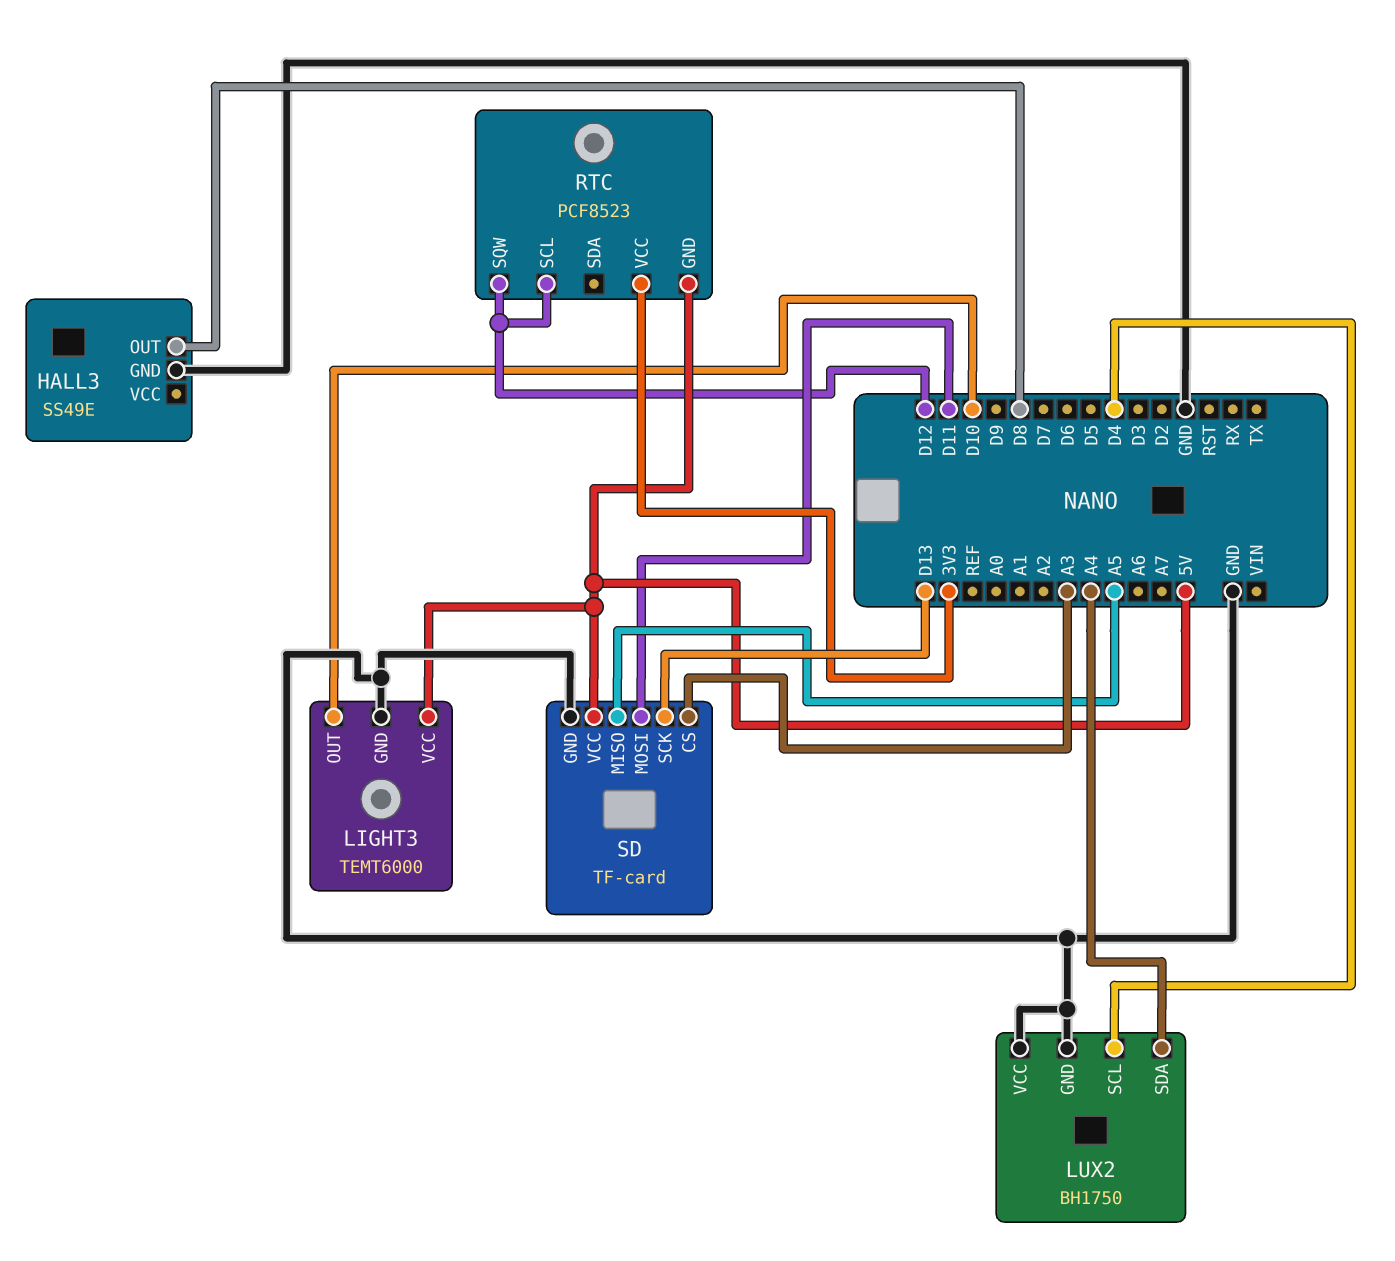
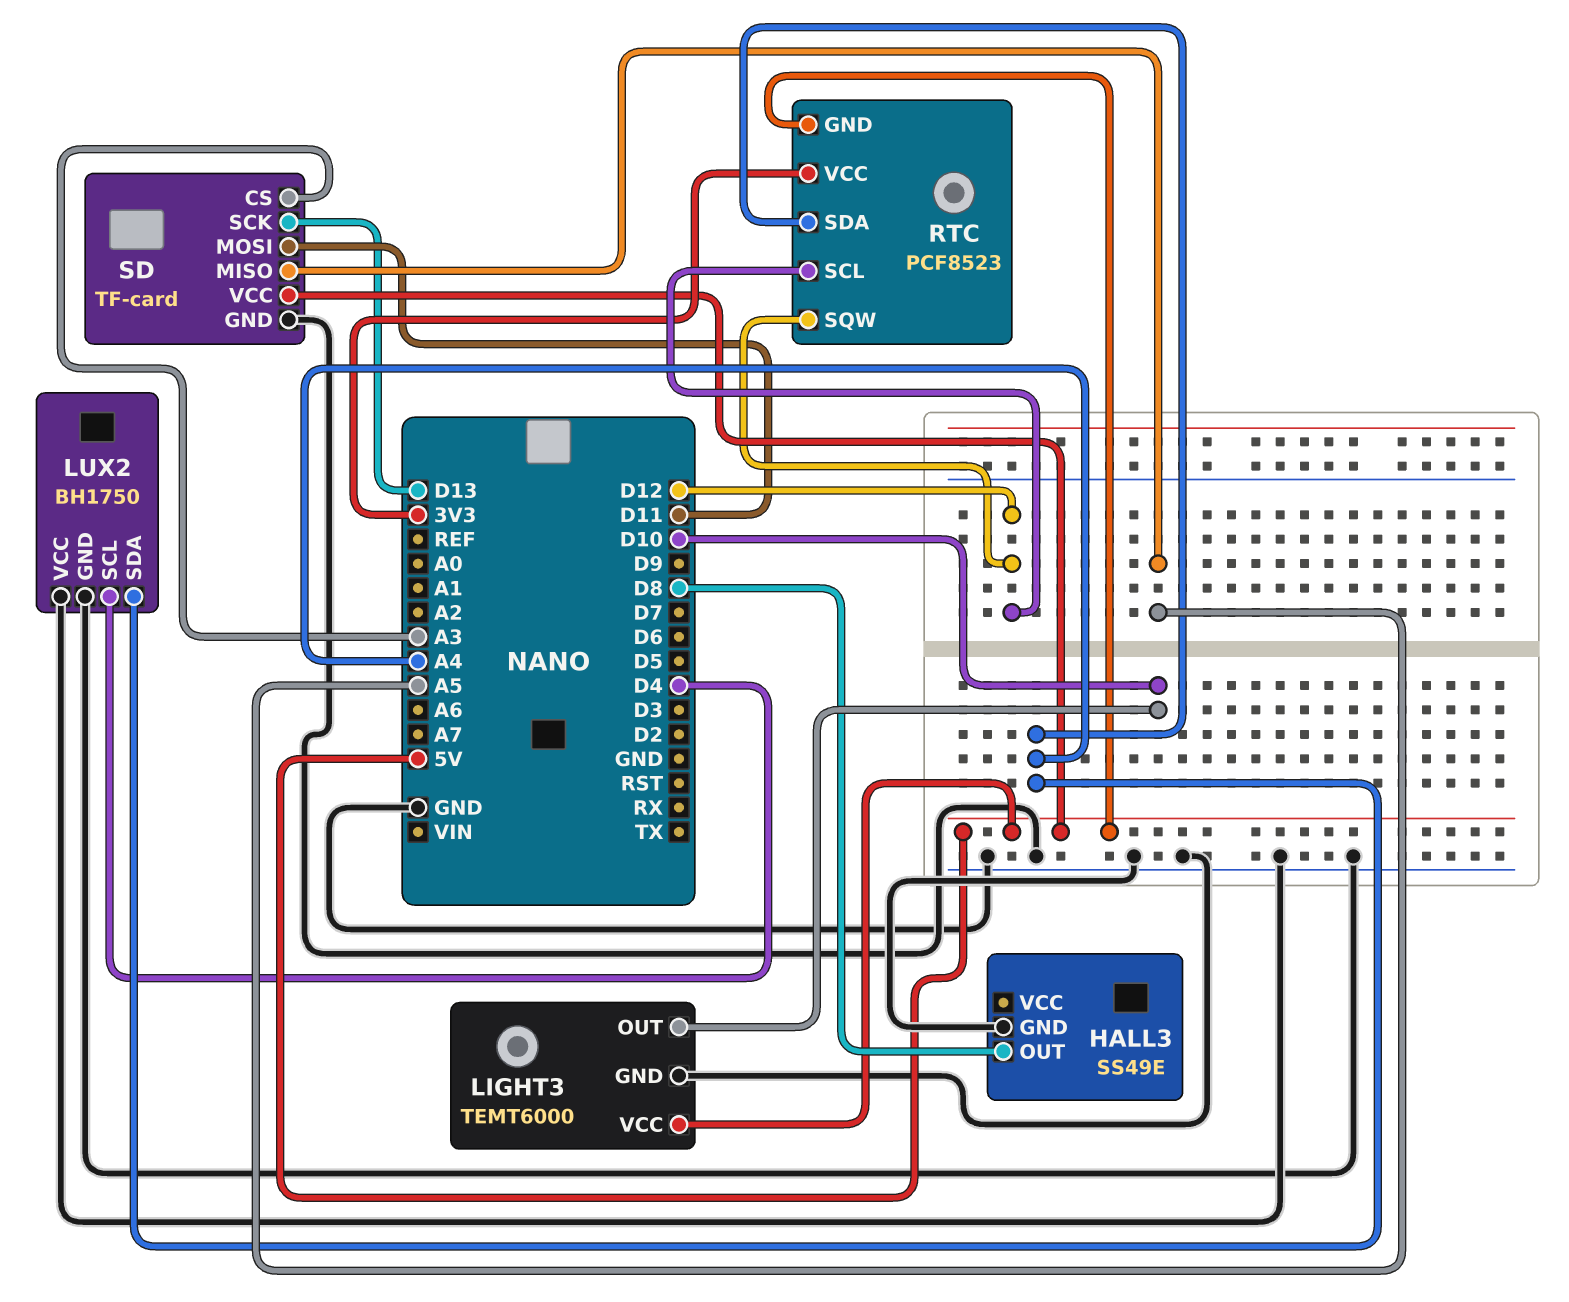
RTC pin SDA: none -> A4

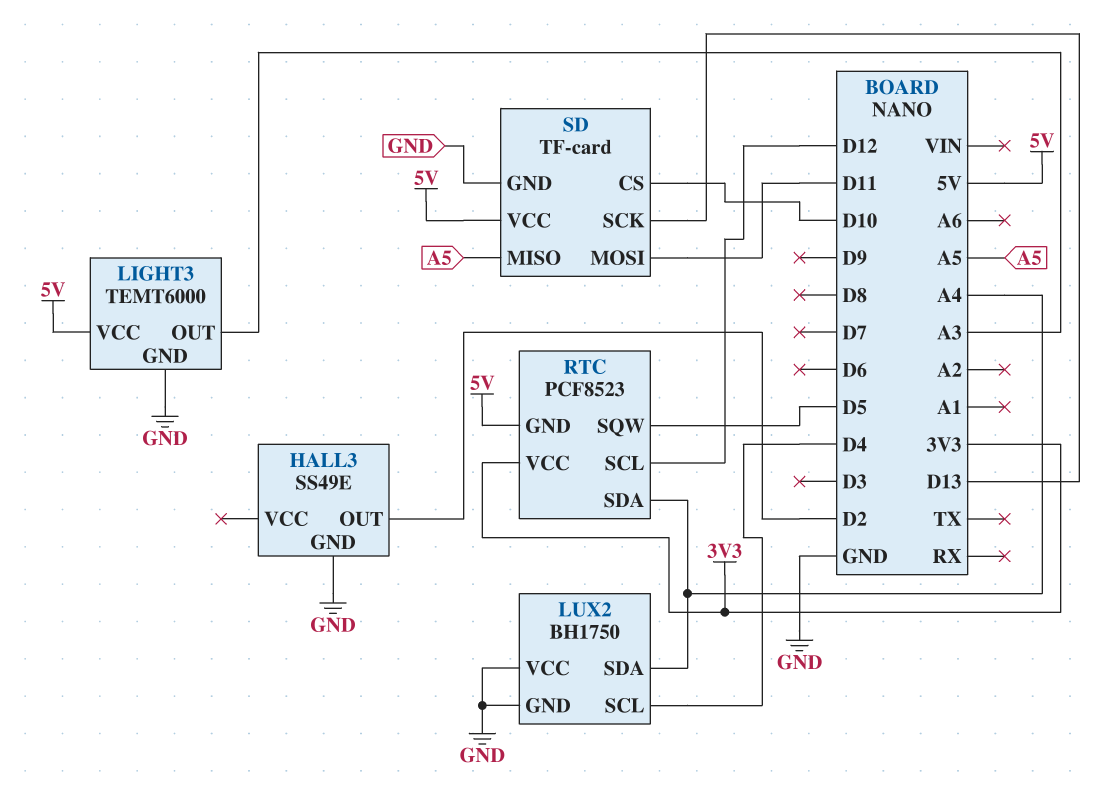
HALL3 pin OUT: D8 -> D2
LIGHT3 pin OUT: D10 -> A3
RTC pin SQW: D12 -> D5
SD pin CS: A3 -> D10

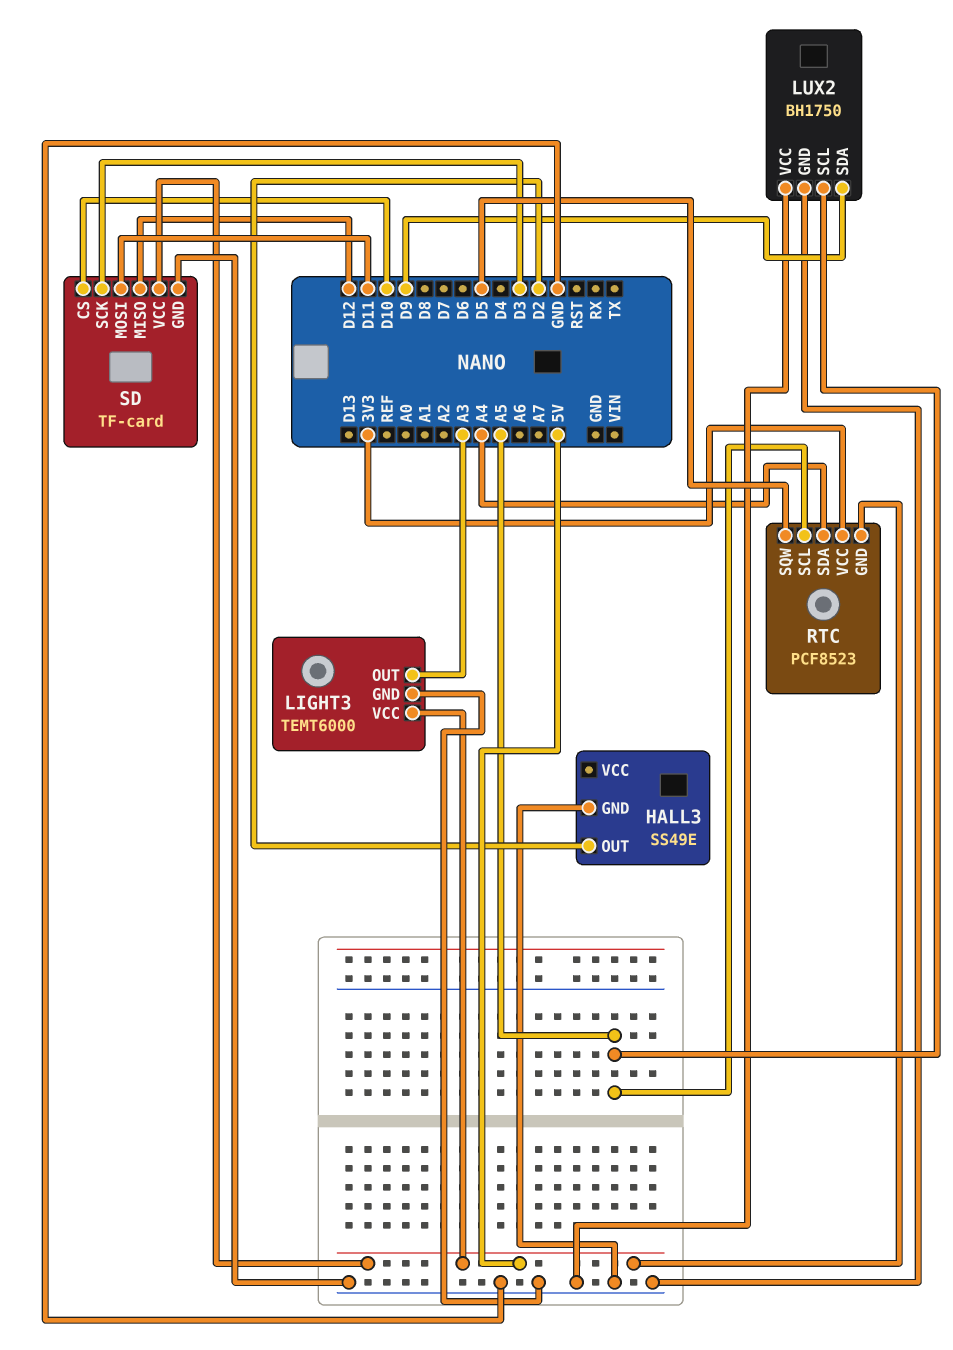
LUX2 pin SCL: D4 -> A5
LUX2 pin SDA: A4 -> D9
RTC pin SCL: D12 -> A5
SD pin MISO: A5 -> D12
SD pin SCK: D13 -> D3

